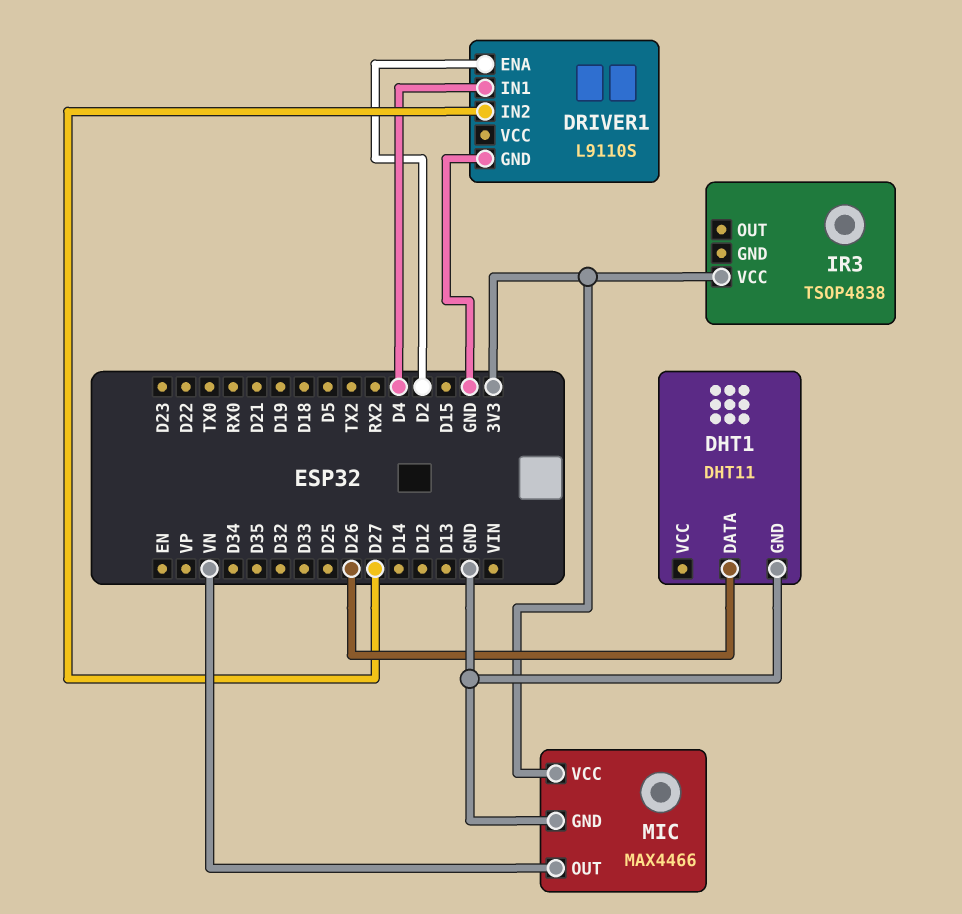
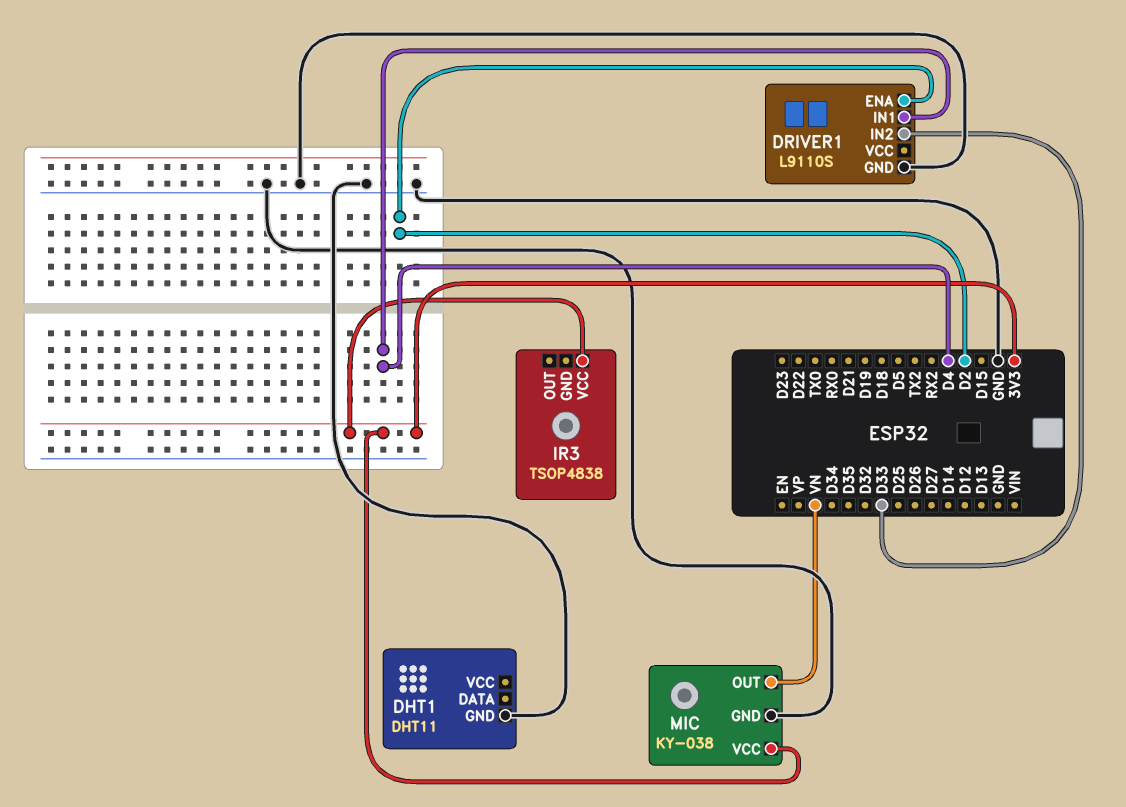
DHT1 pin DATA: D26 -> none
DRIVER1 pin IN2: D27 -> D33
MIC: MAX4466 -> KY-038

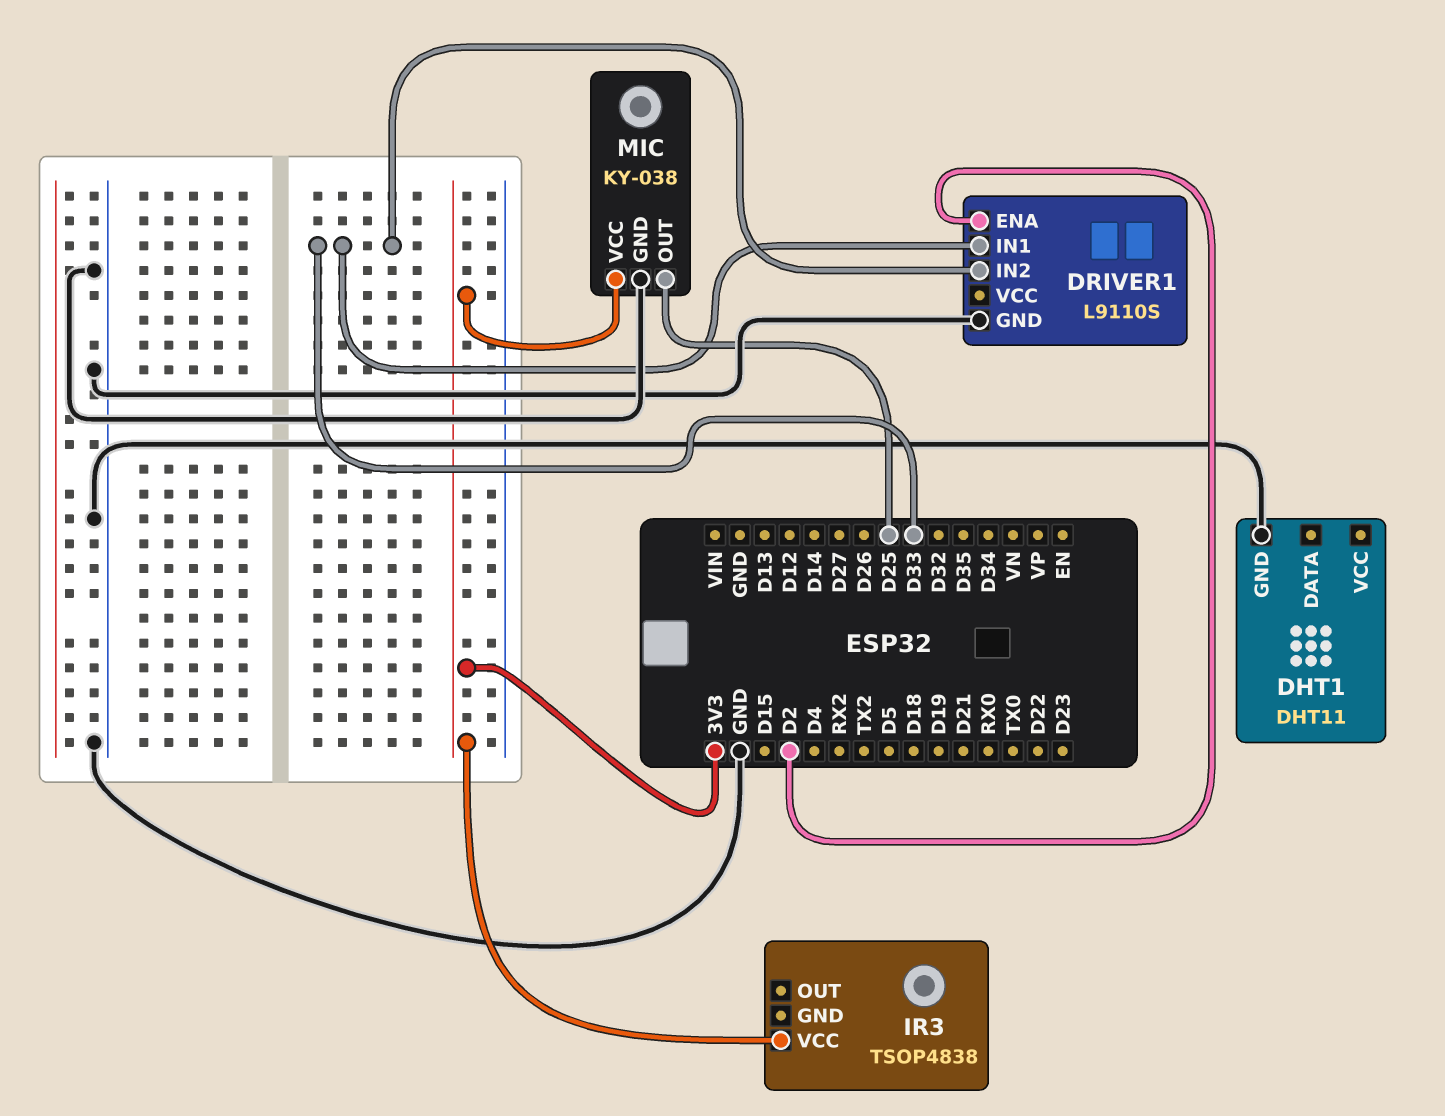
DRIVER1 pin IN1: D4 -> D33
MIC pin OUT: VN -> D25

